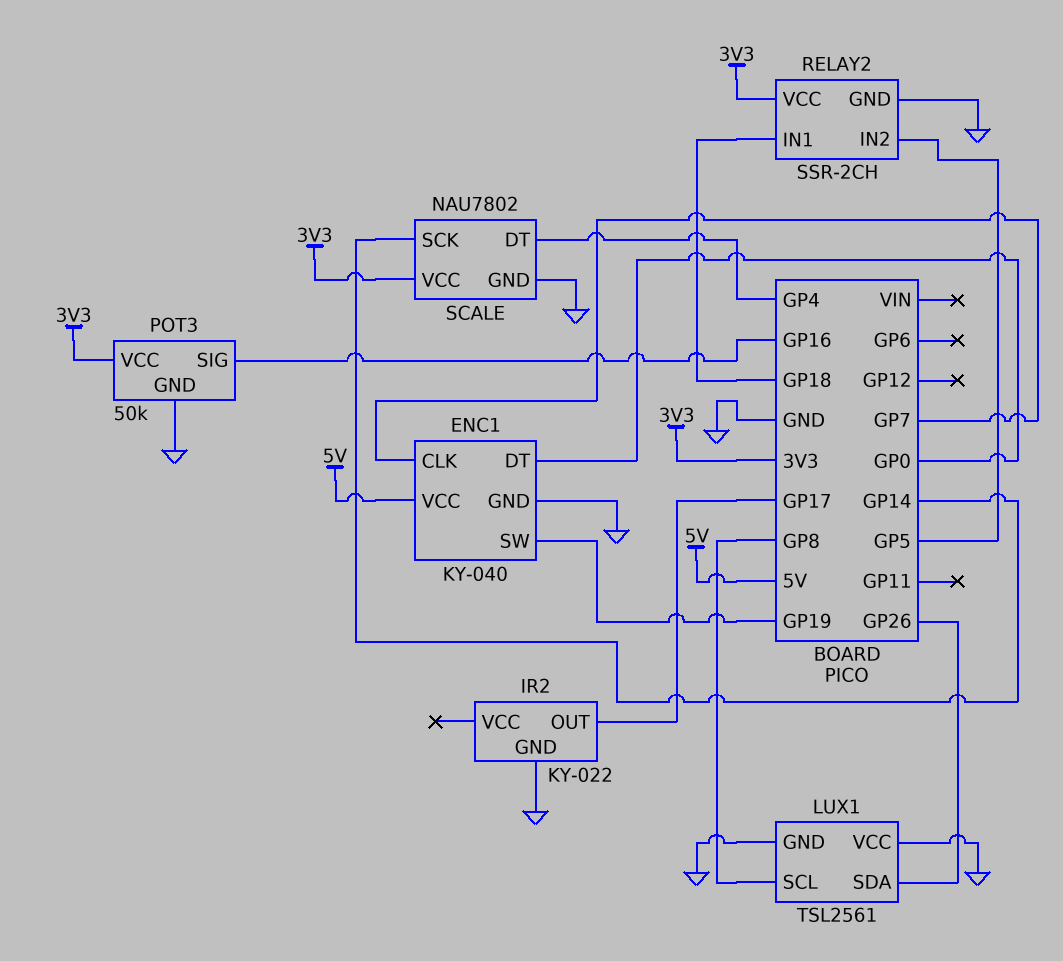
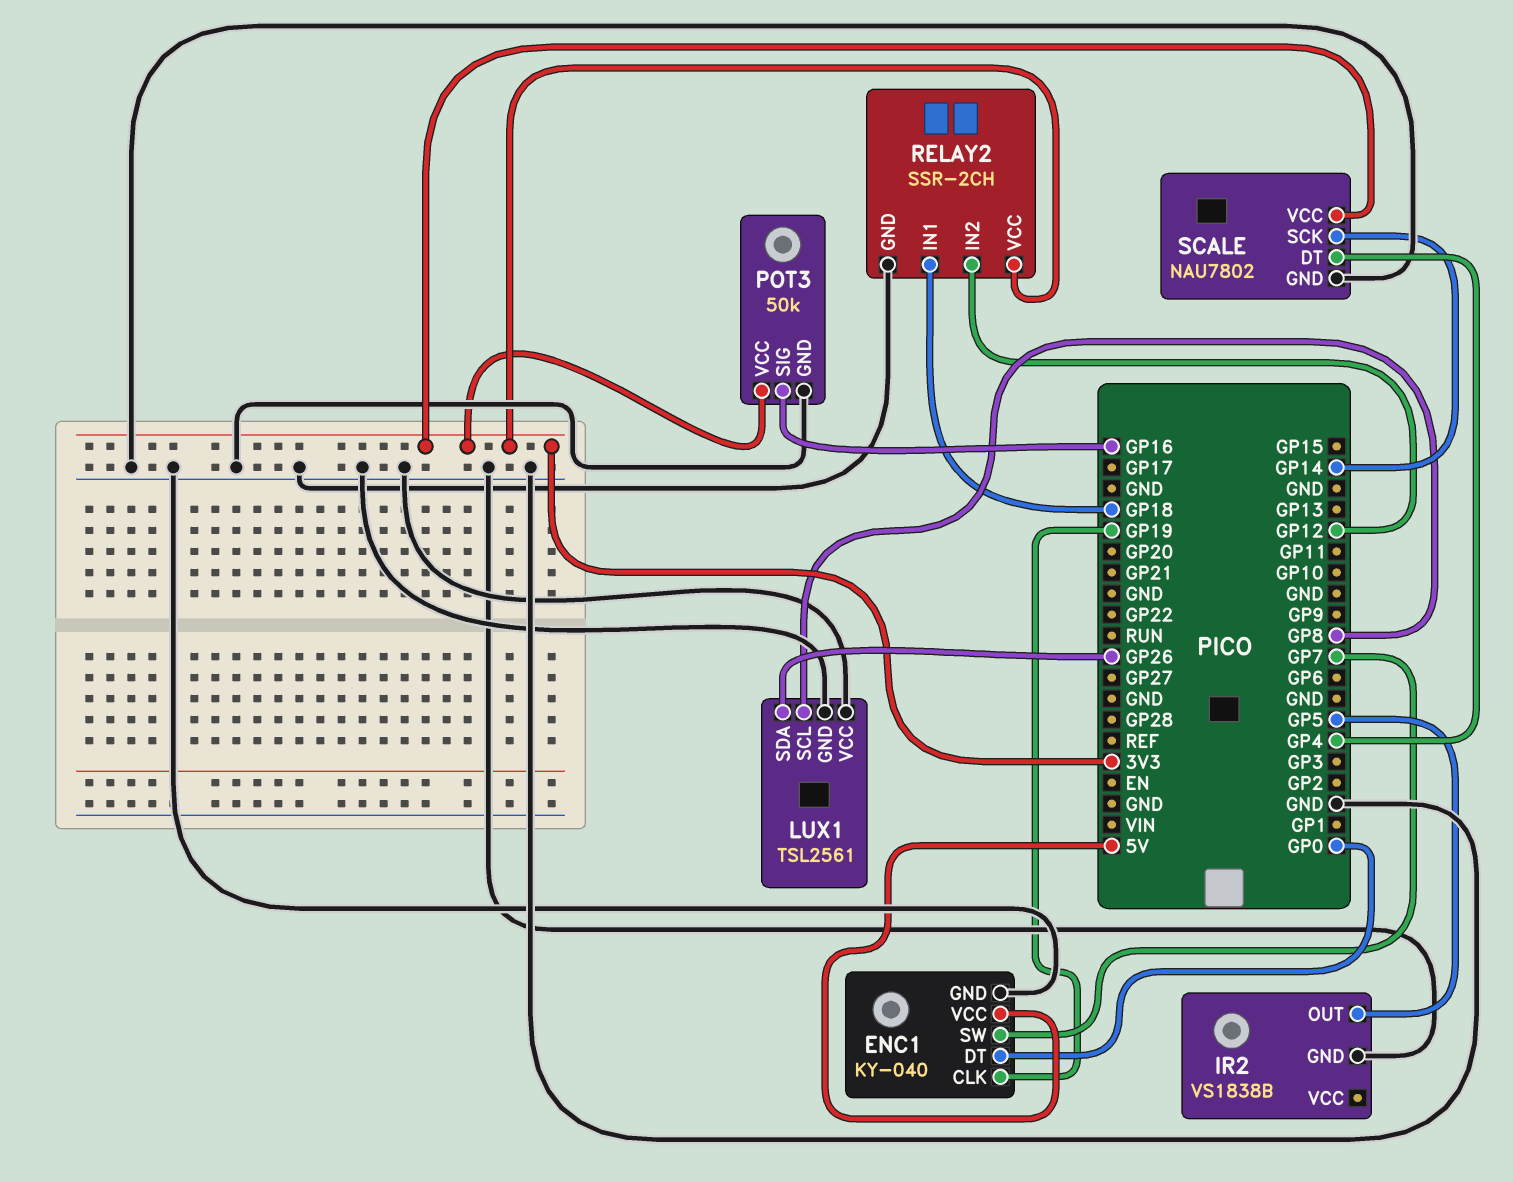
ENC1 pin CLK: GP7 -> GP19
ENC1 pin SW: GP19 -> GP7
IR2: KY-022 -> VS1838B
IR2 pin OUT: GP17 -> GP5
RELAY2 pin IN2: GP5 -> GP12

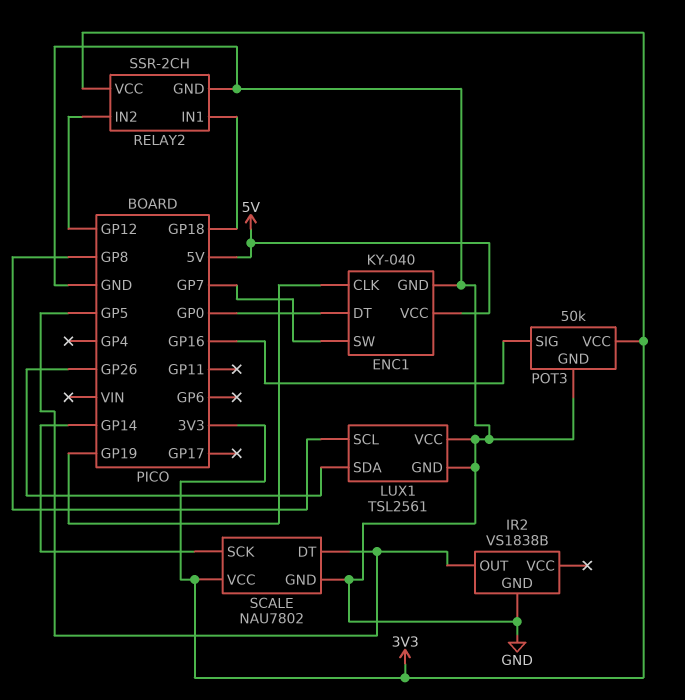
SCALE pin DT: GP4 -> GP5

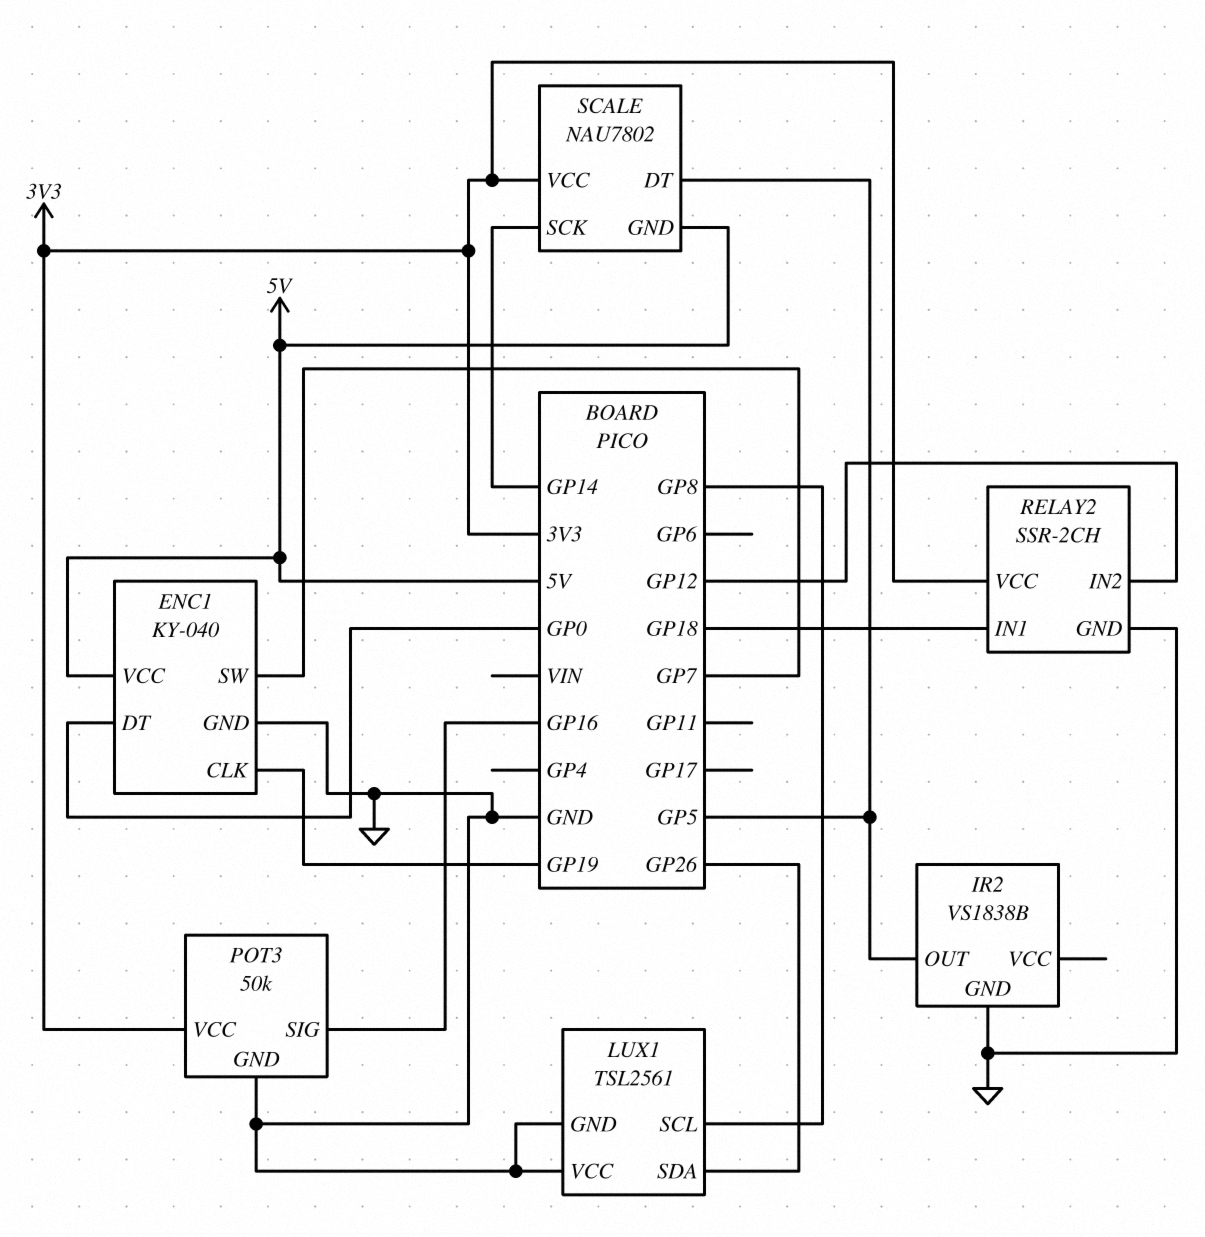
SCALE pin GND: GND -> 5V

